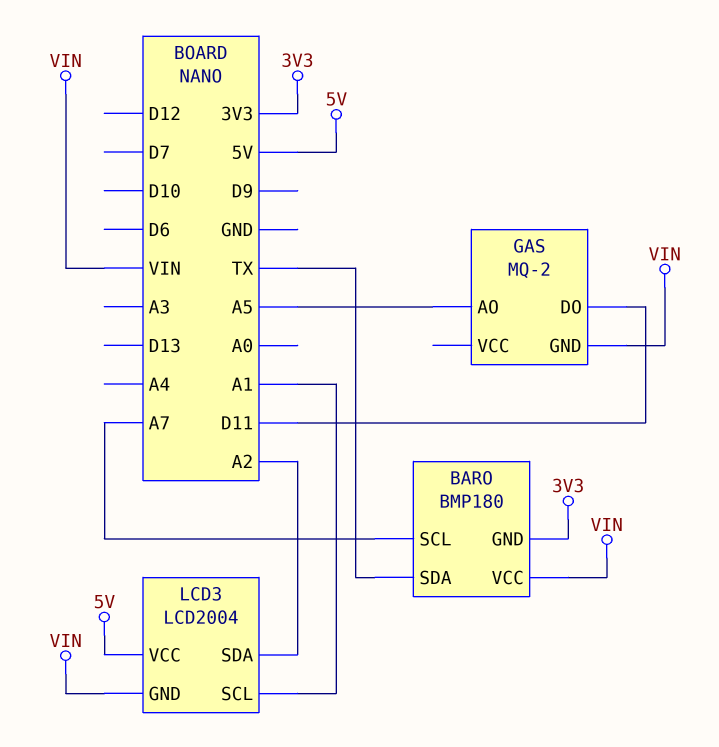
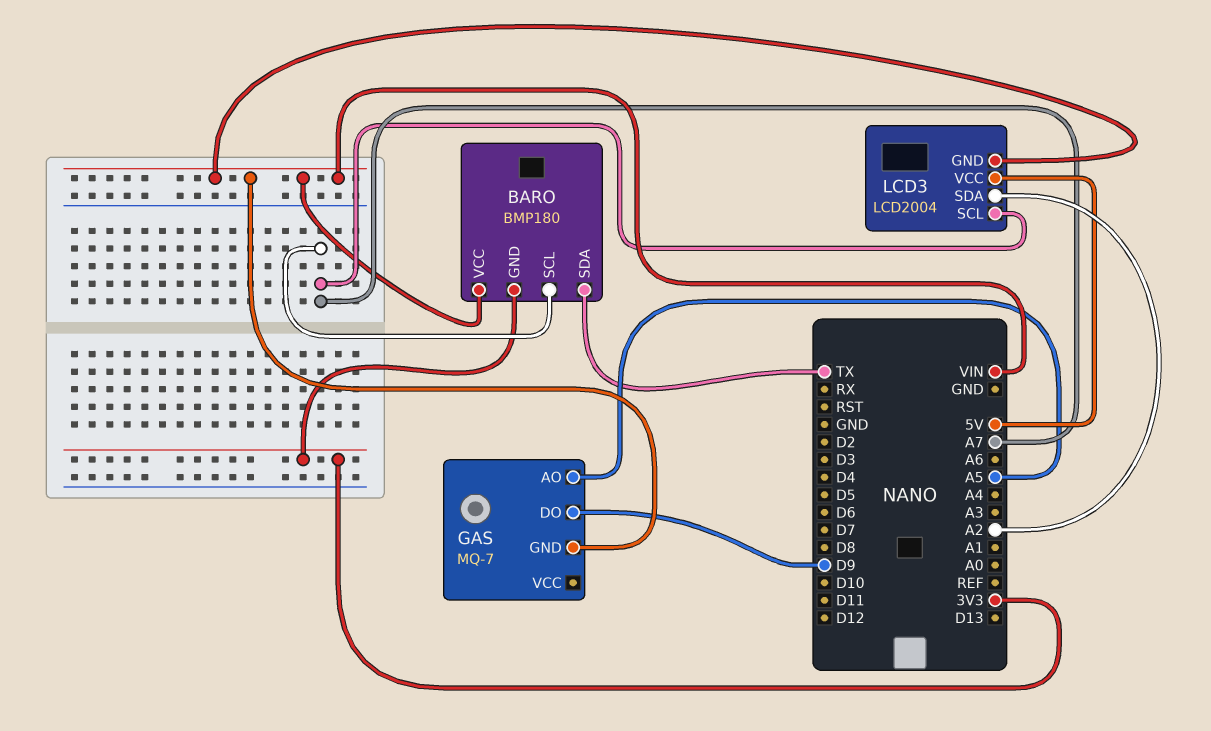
GAS: MQ-2 -> MQ-7
GAS pin DO: D11 -> D9
LCD3 pin SCL: A1 -> A7

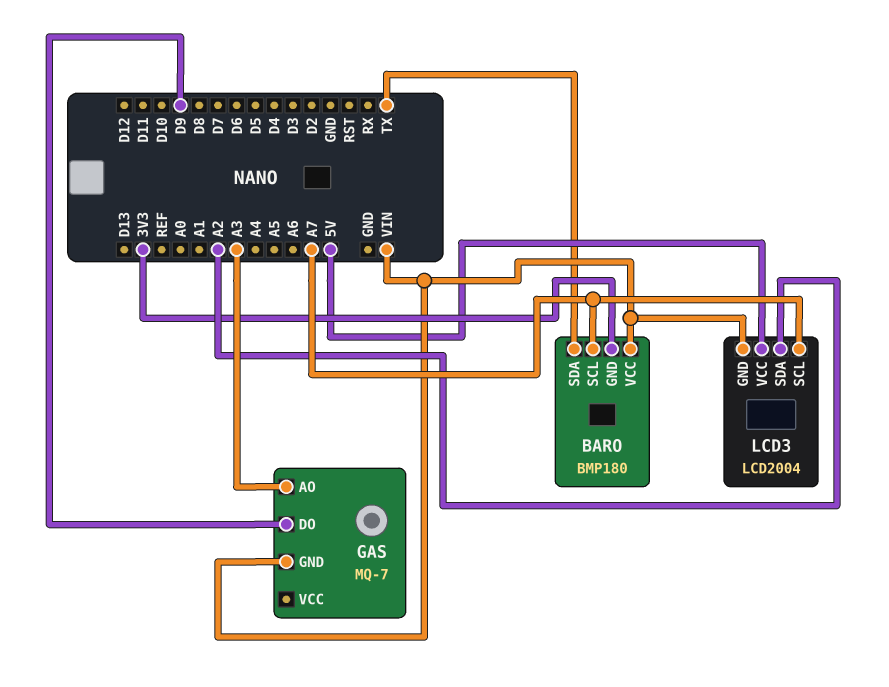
GAS pin AO: A5 -> A3

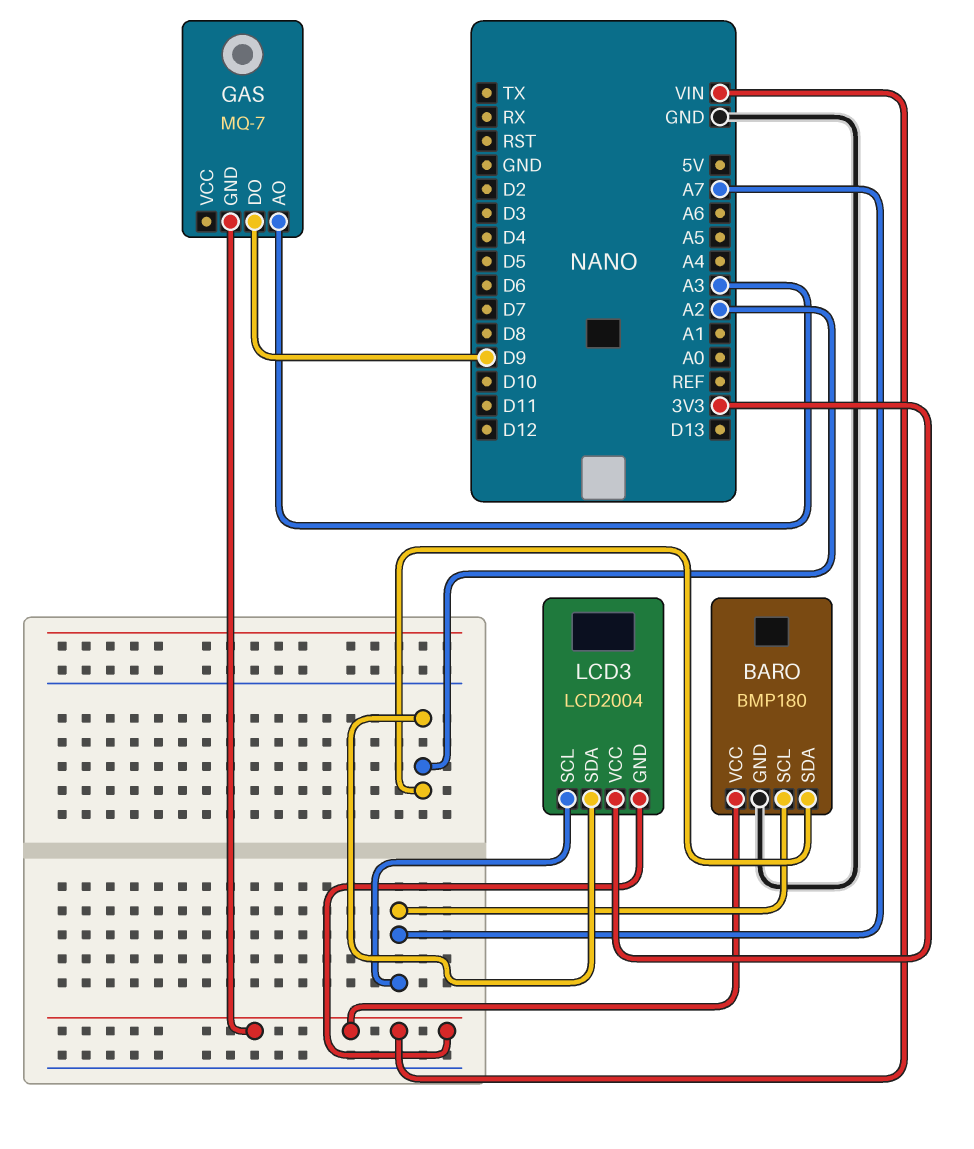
BARO pin GND: 3V3 -> GND
BARO pin SDA: TX -> A2
LCD3 pin VCC: 5V -> 3V3

